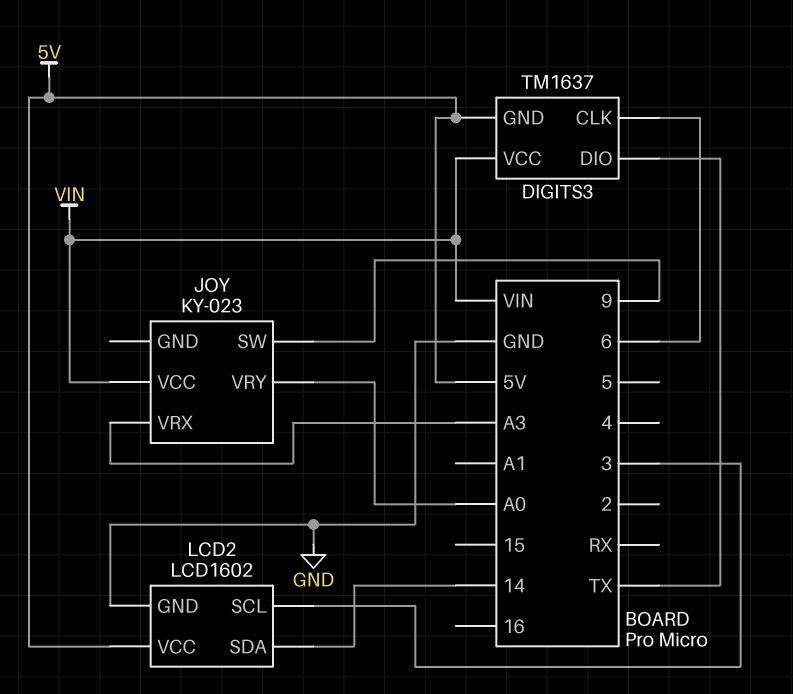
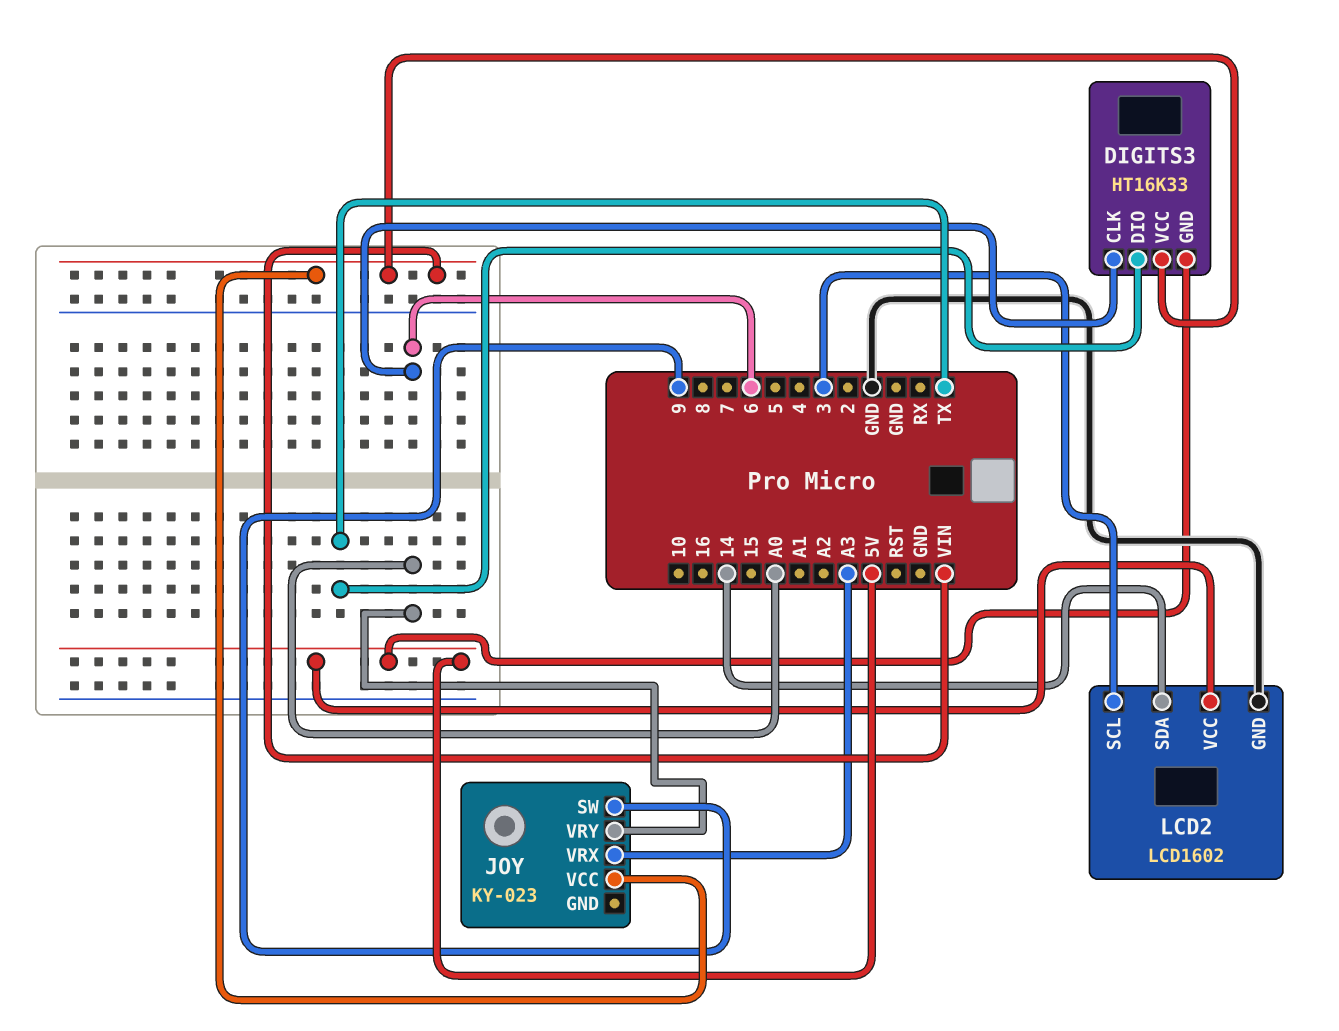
DIGITS3: TM1637 -> HT16K33

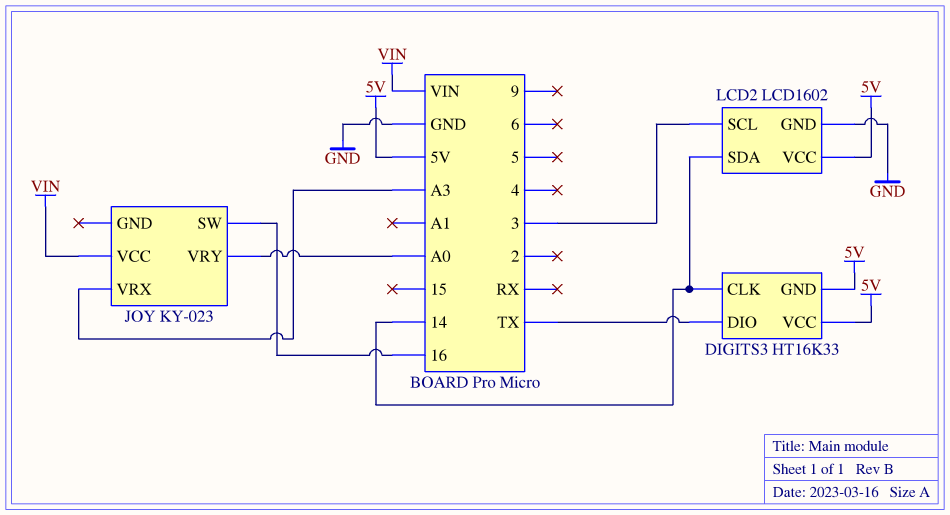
DIGITS3 pin CLK: 6 -> 14
DIGITS3 pin VCC: VIN -> 5V
JOY pin SW: 9 -> 16

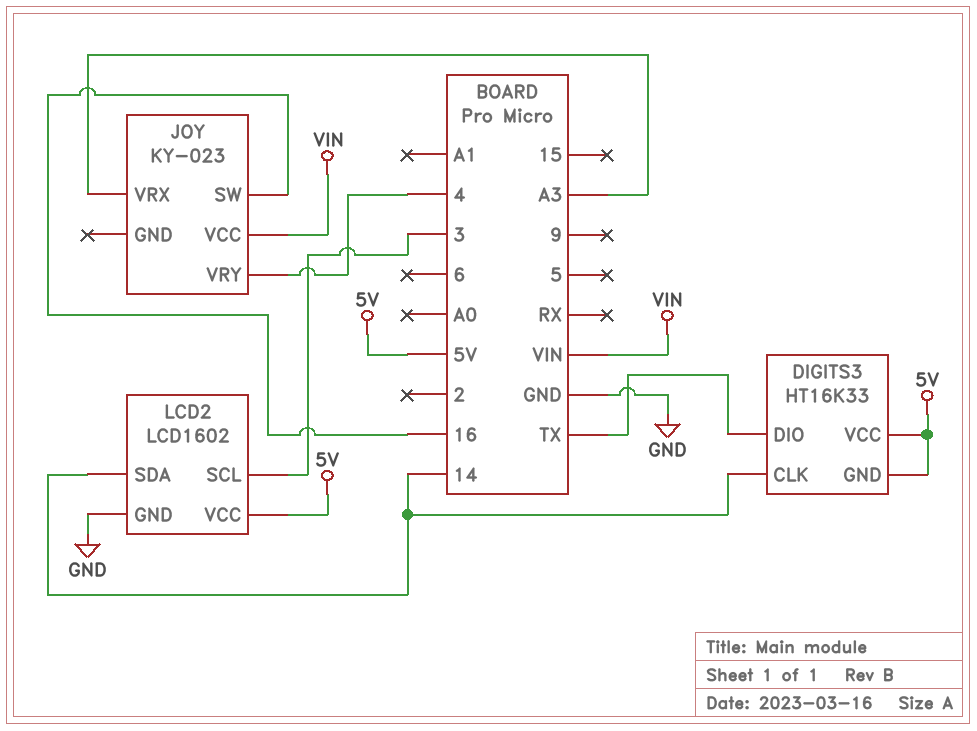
JOY pin VRY: A0 -> 4

